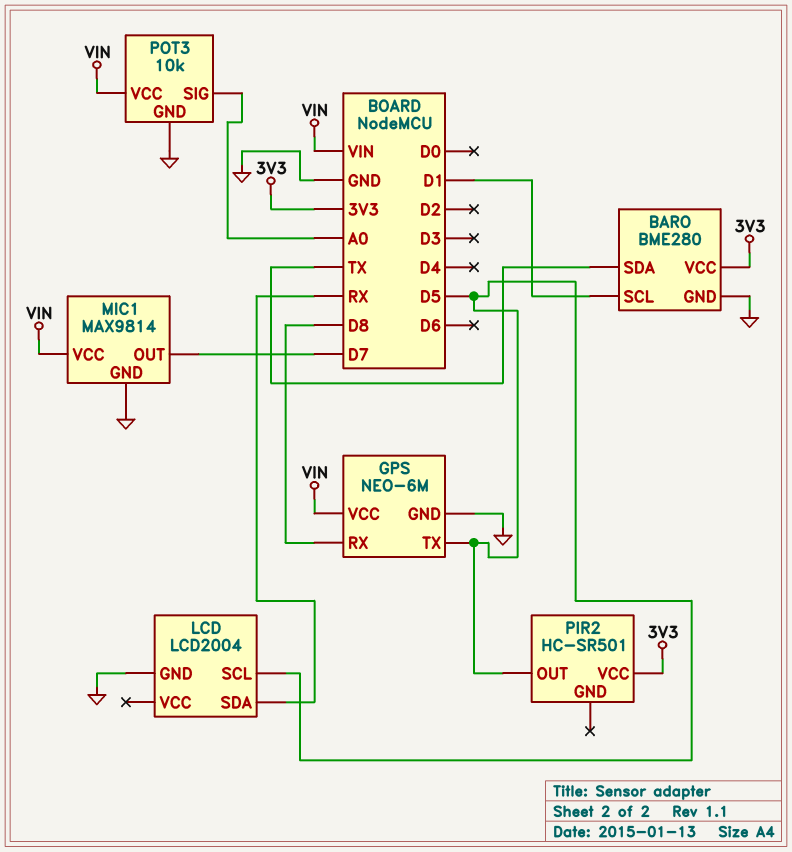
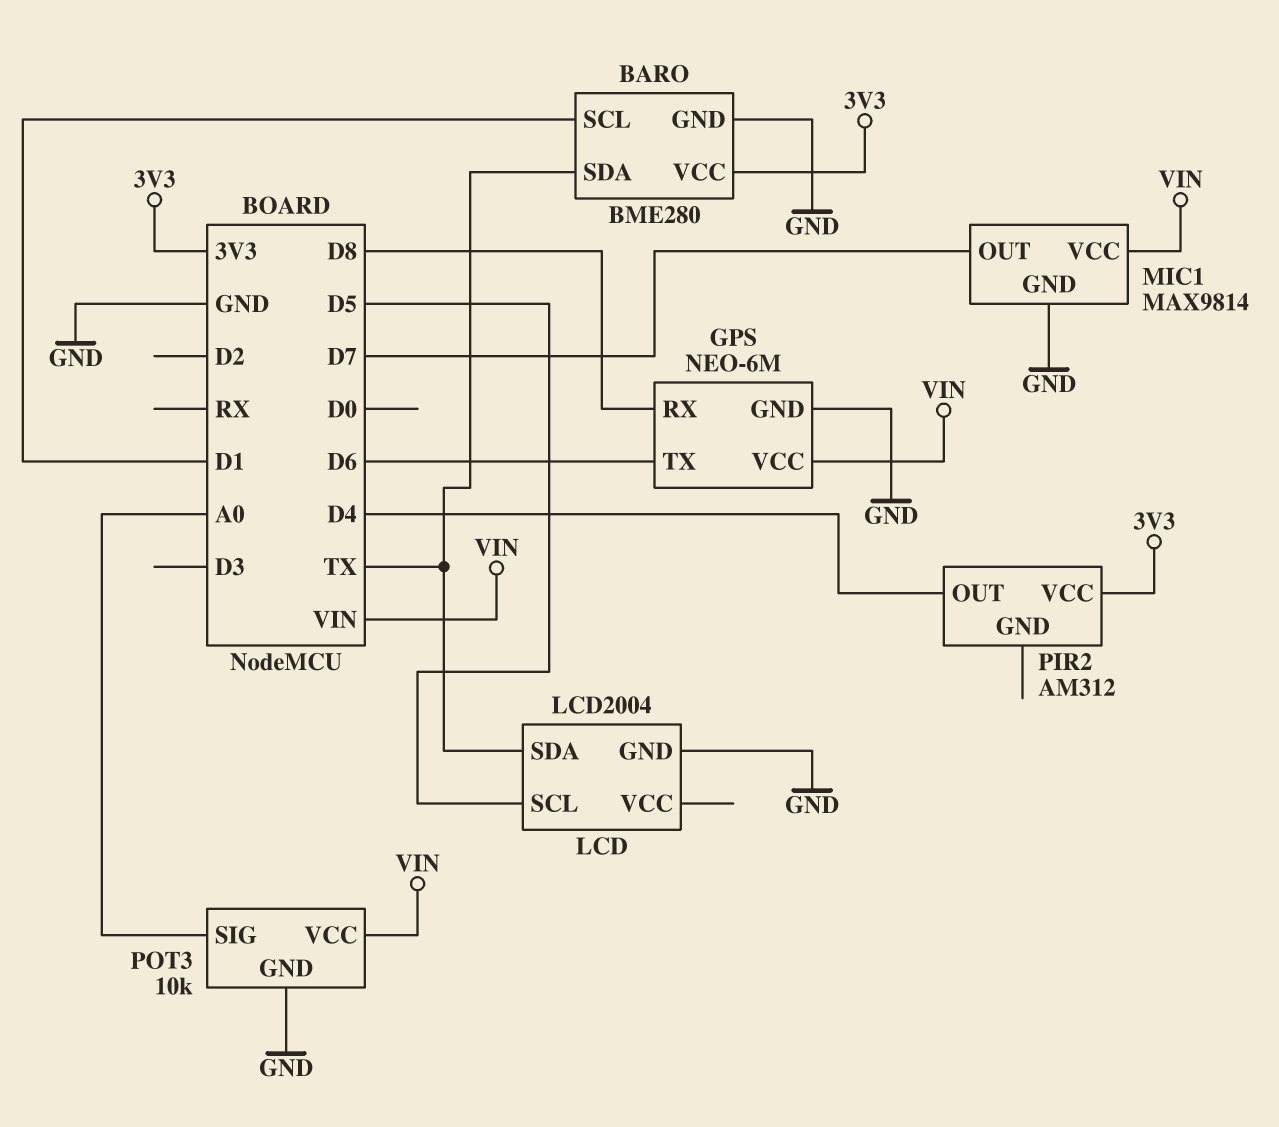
GPS pin TX: D5 -> D6
LCD pin SDA: RX -> TX
PIR2: HC-SR501 -> AM312
PIR2 pin OUT: D5 -> D4

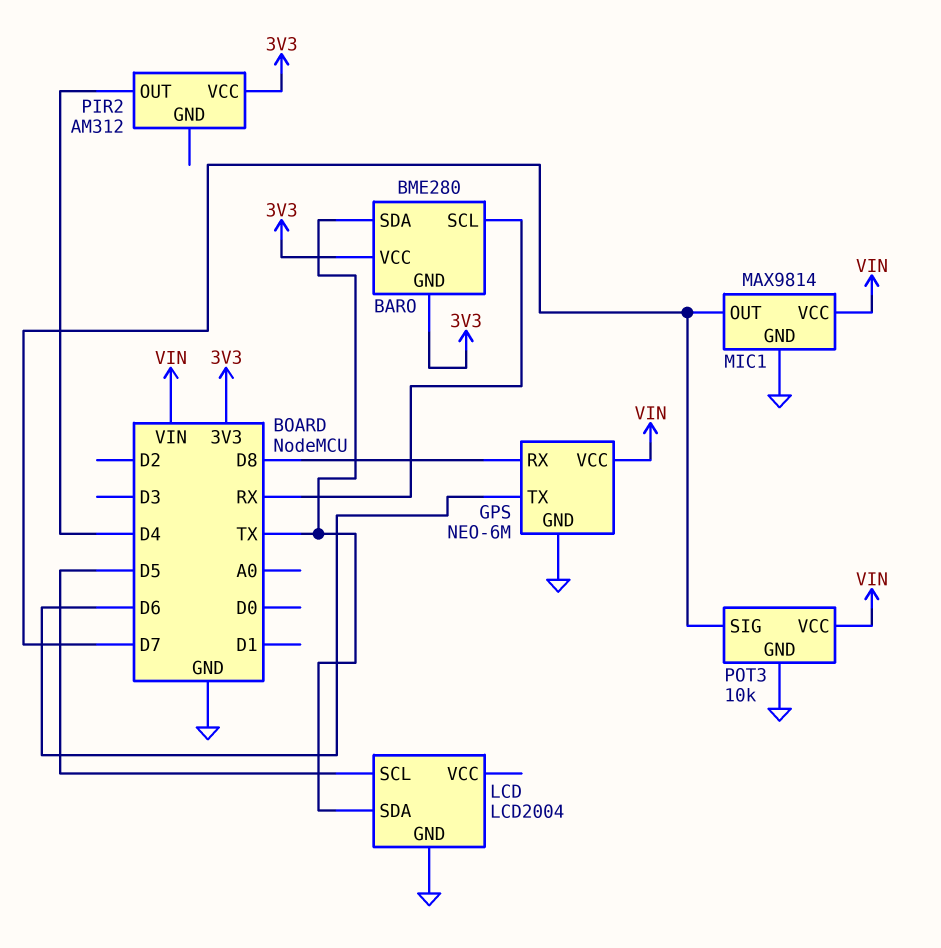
BARO pin GND: GND -> 3V3
BARO pin SCL: D1 -> RX
POT3 pin SIG: A0 -> D7

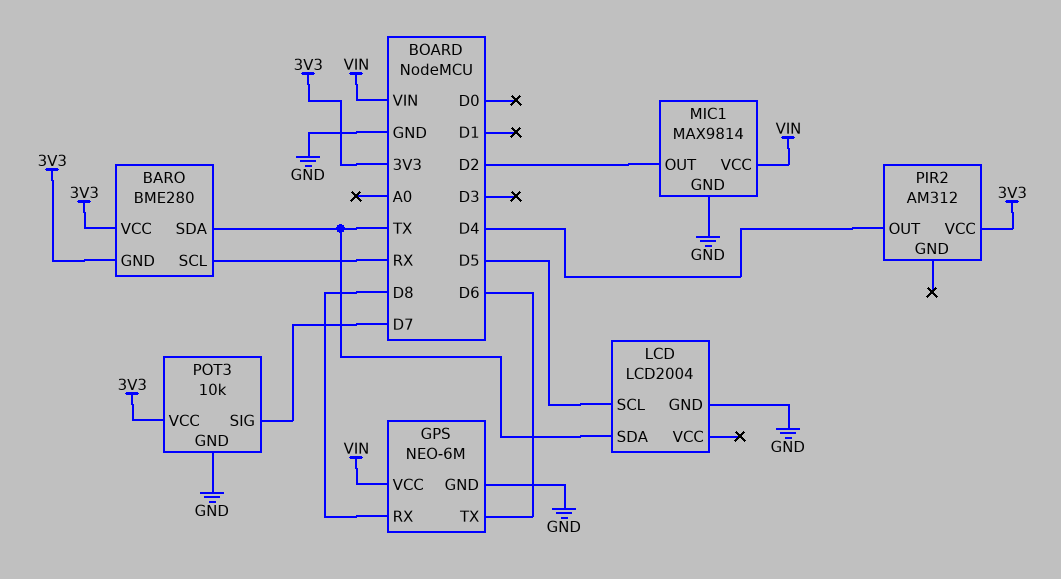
MIC1 pin OUT: D7 -> D2
POT3 pin VCC: VIN -> 3V3

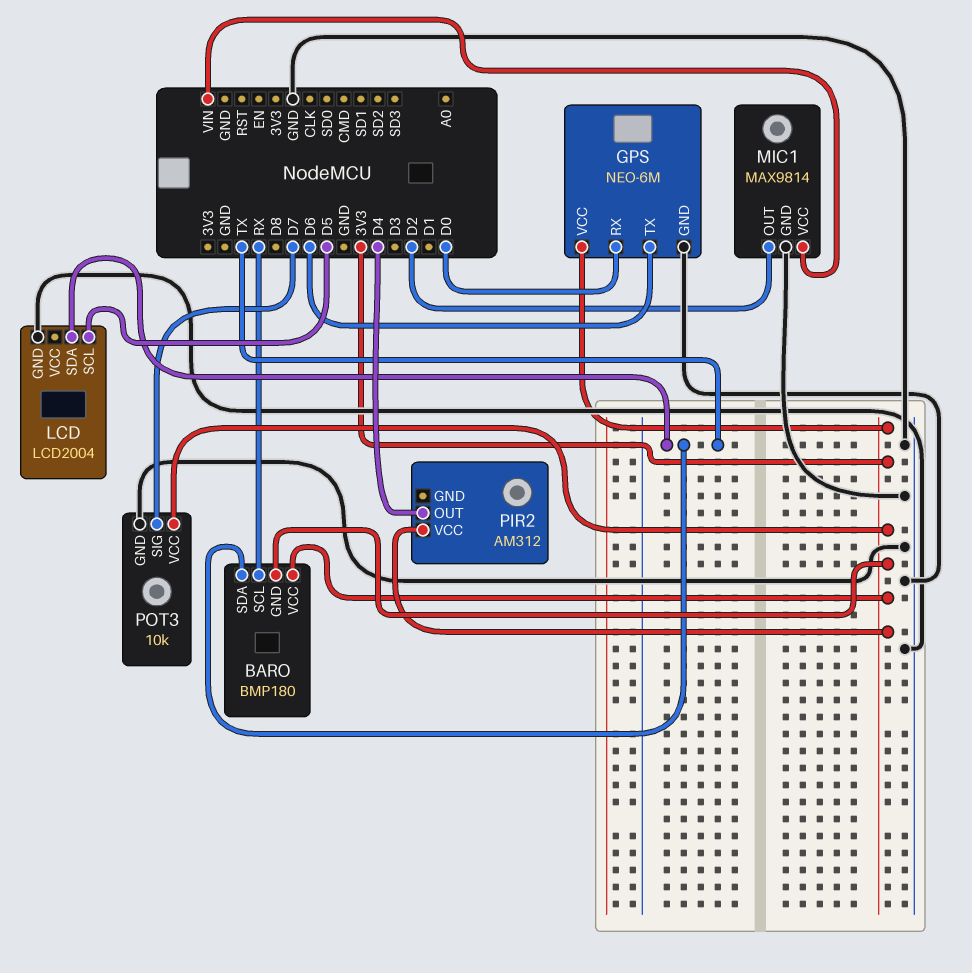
BARO: BME280 -> BMP180
GPS pin RX: D8 -> D0
GPS pin VCC: VIN -> 3V3

